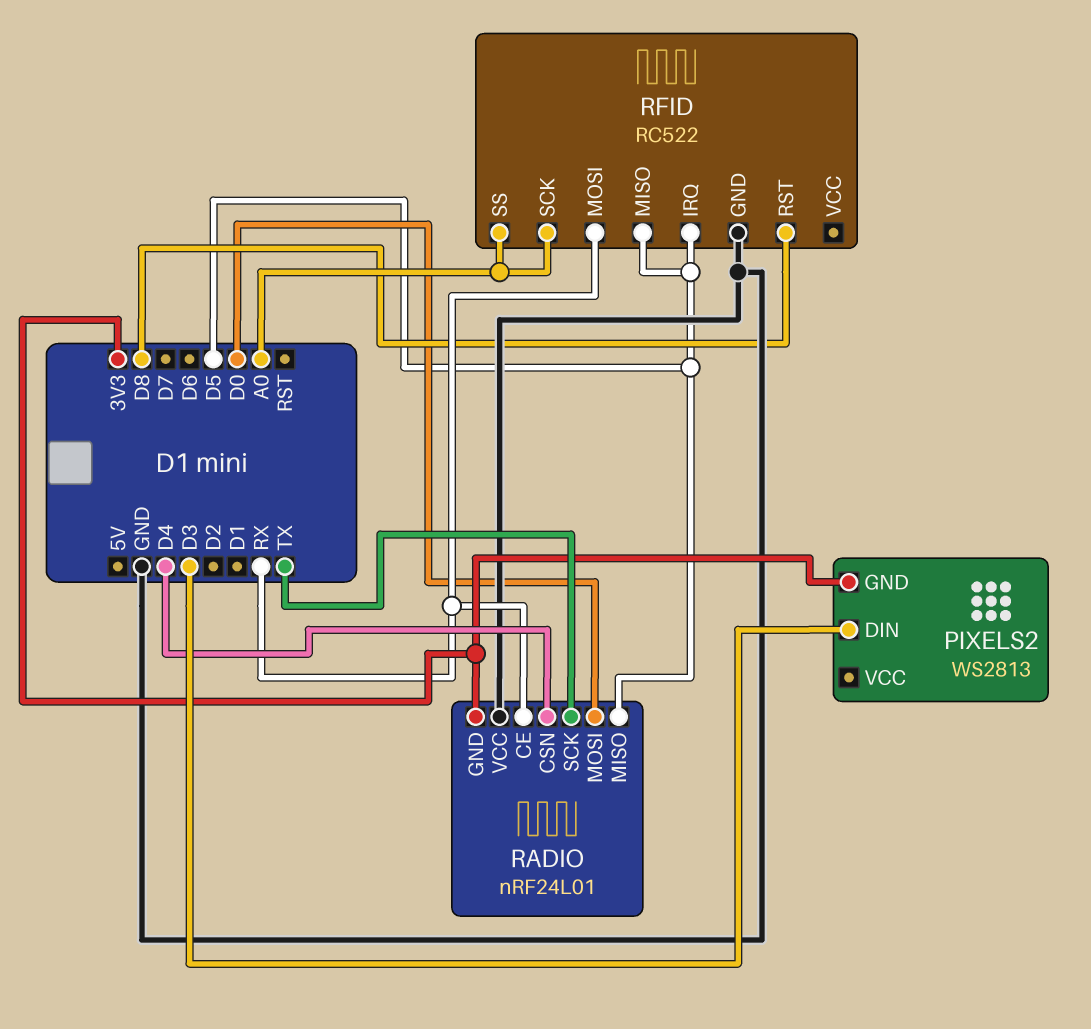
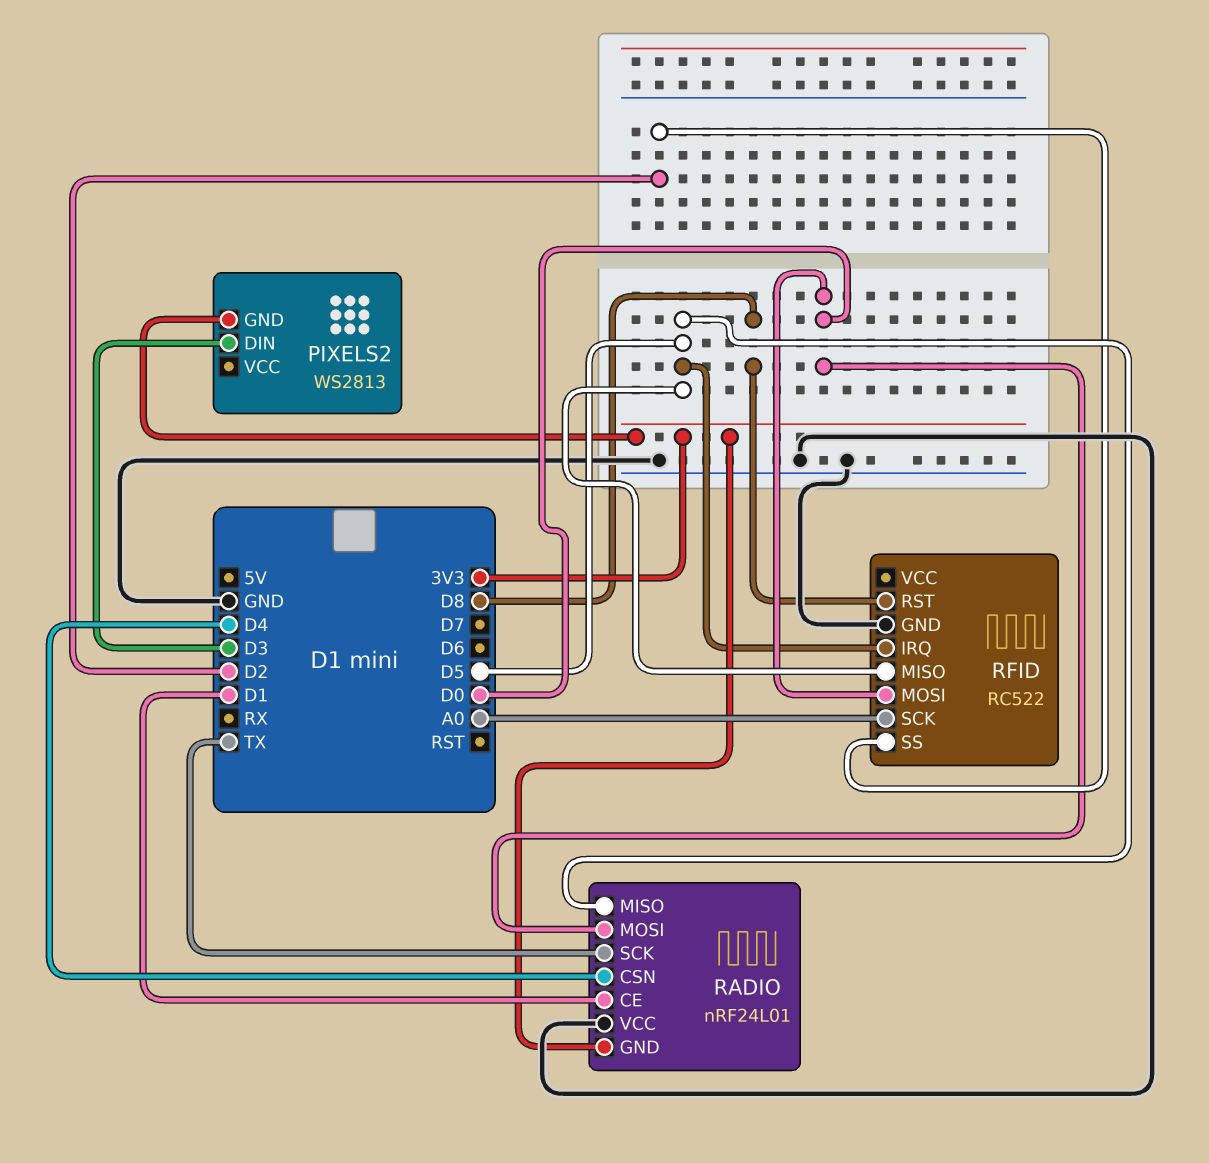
RADIO pin CE: RX -> D1
RFID pin MOSI: RX -> D0
RFID pin SS: A0 -> D2

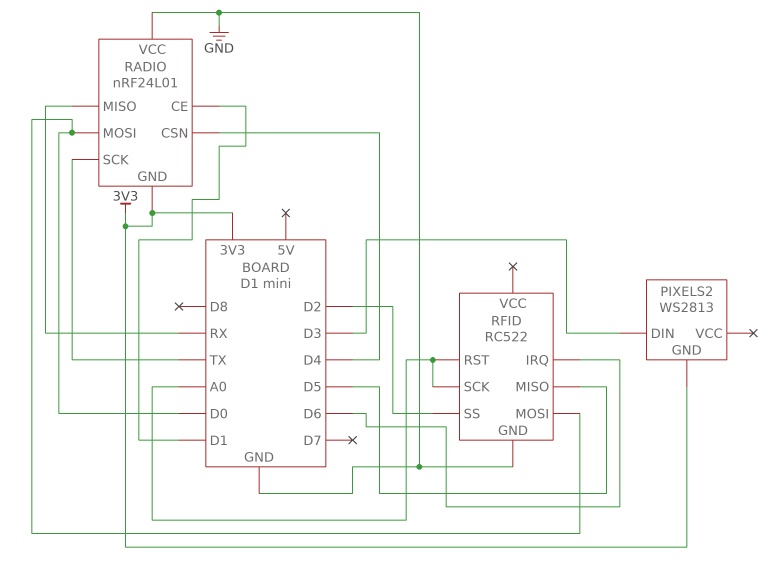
RADIO pin MISO: D5 -> RX
RFID pin IRQ: D5 -> D6
RFID pin RST: D8 -> A0

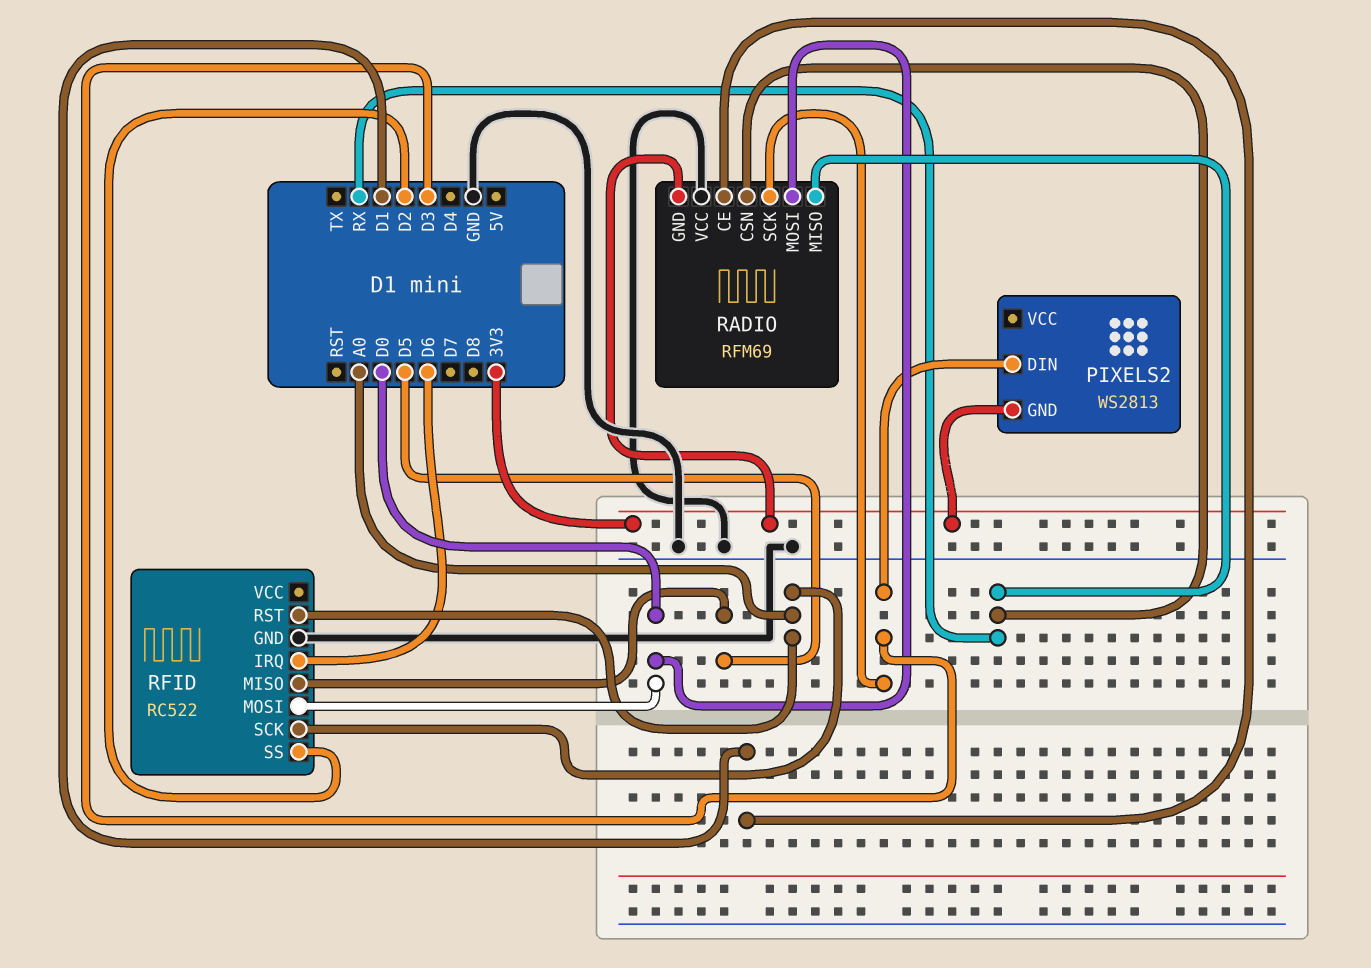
RADIO: nRF24L01 -> RFM69
RADIO pin CSN: D4 -> RX
RADIO pin SCK: TX -> D3

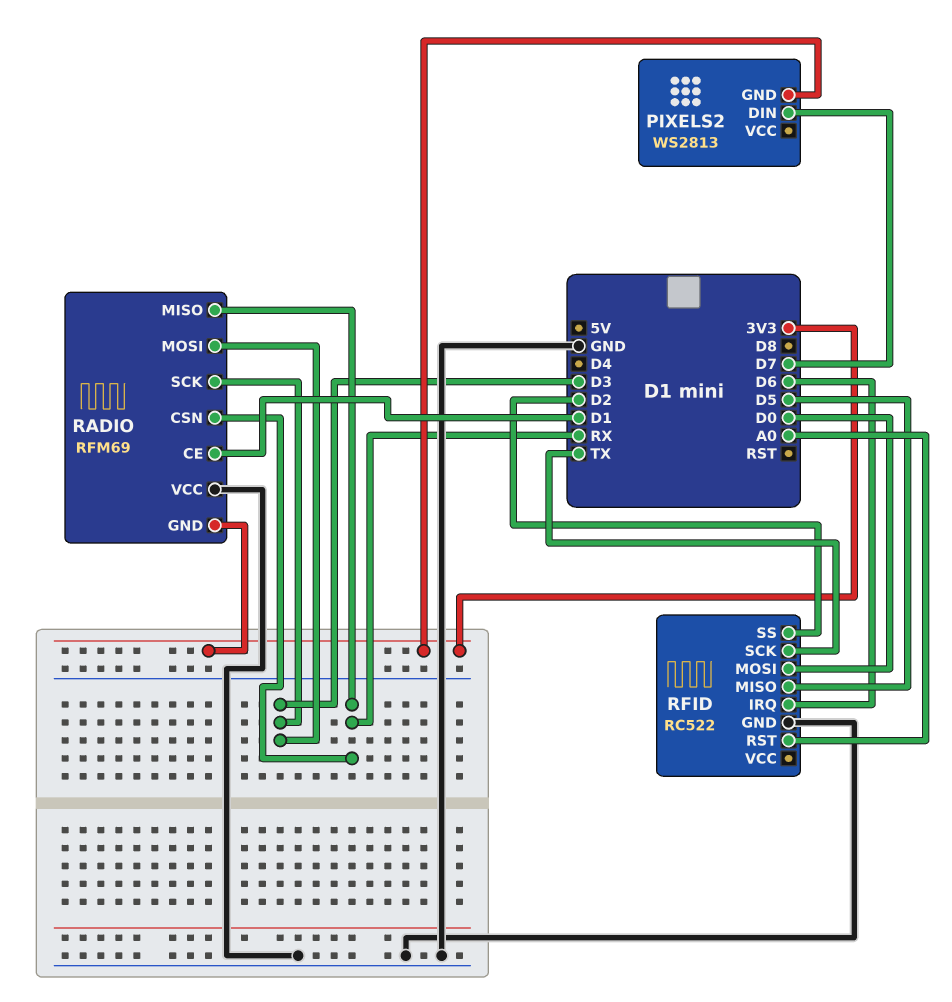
PIXELS2 pin DIN: D3 -> D7
RADIO pin MOSI: D0 -> D3
RFID pin SCK: A0 -> TX

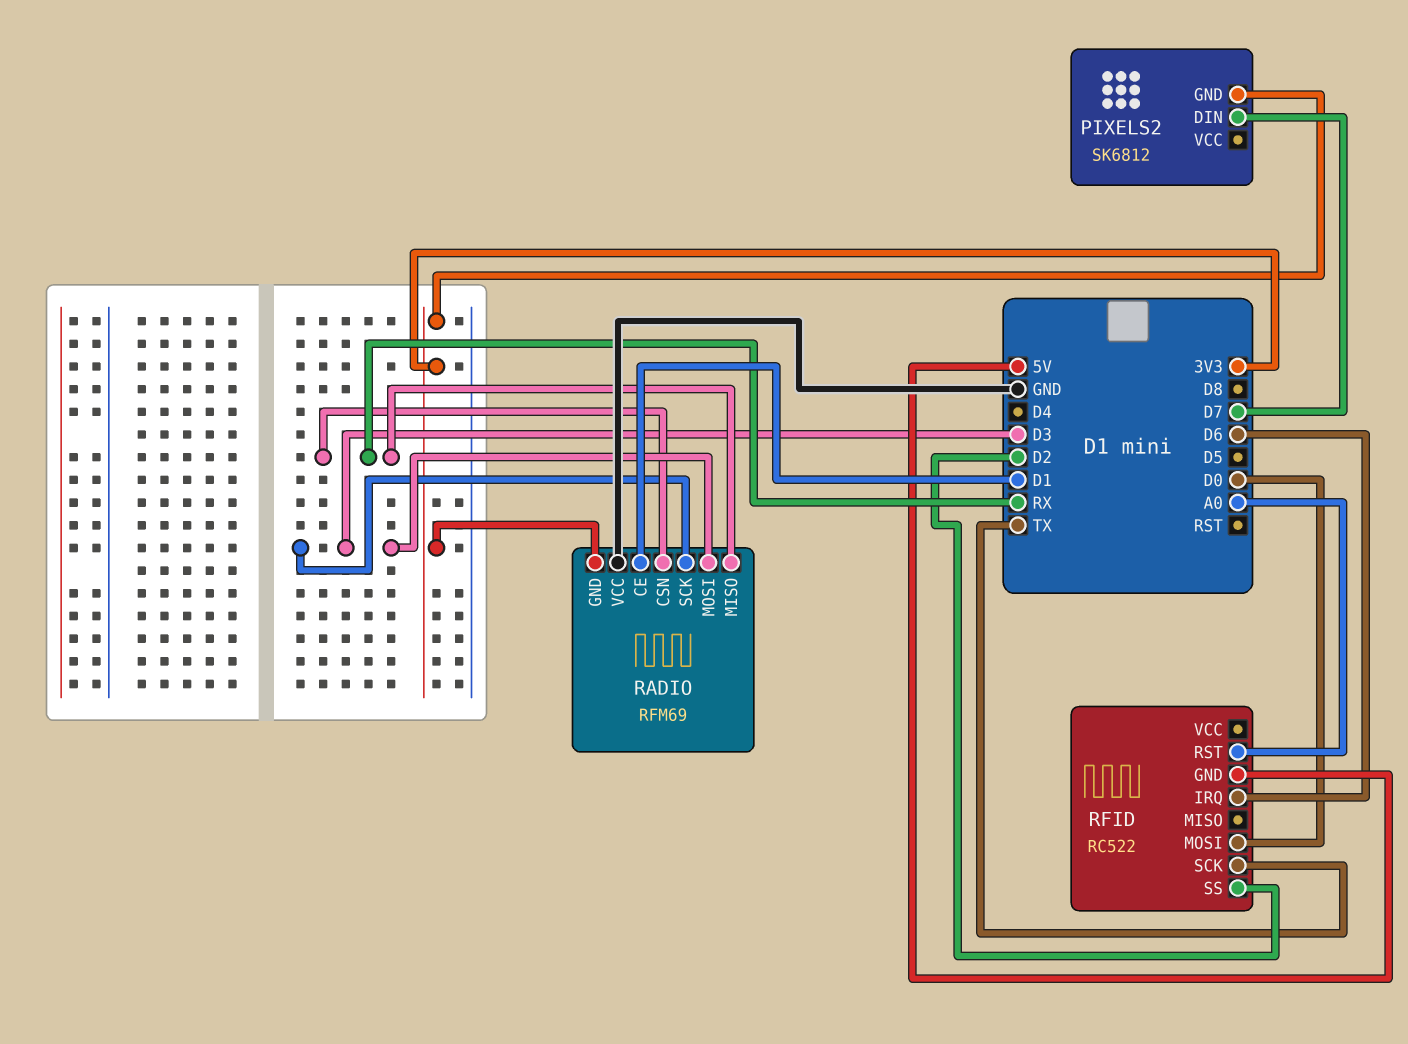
PIXELS2: WS2813 -> SK6812
RFID pin GND: GND -> 5V
RFID pin MISO: D5 -> none

